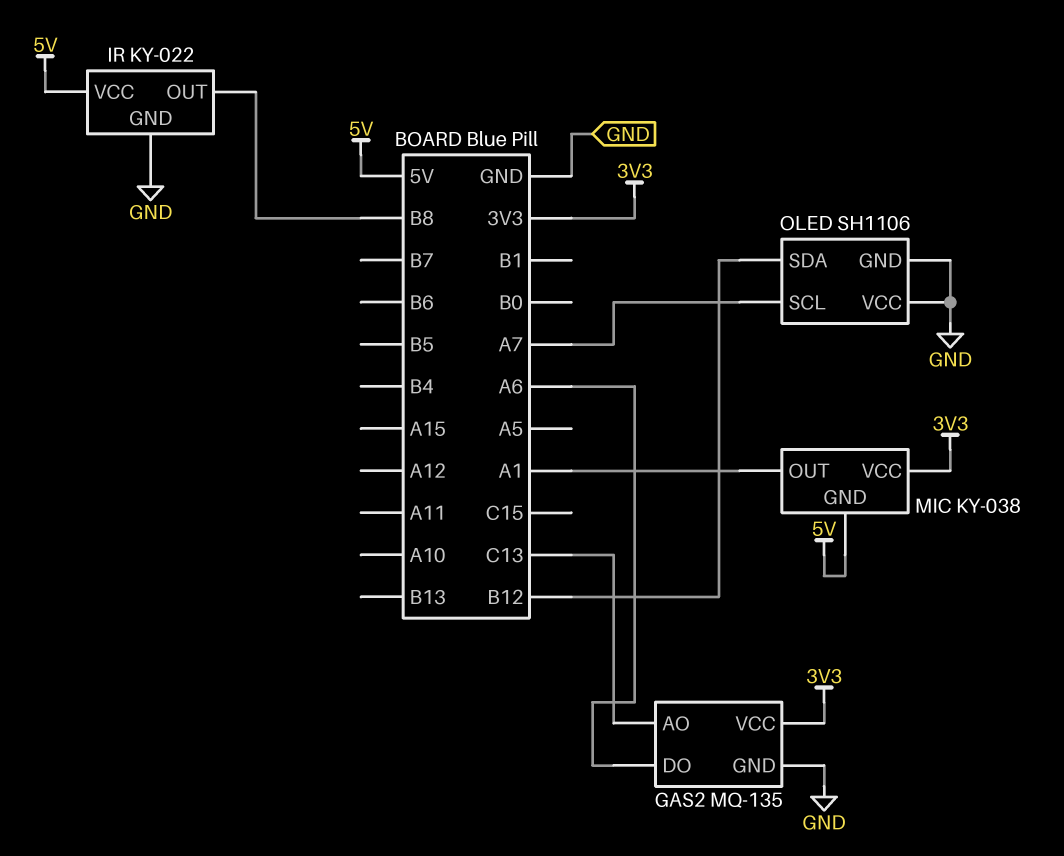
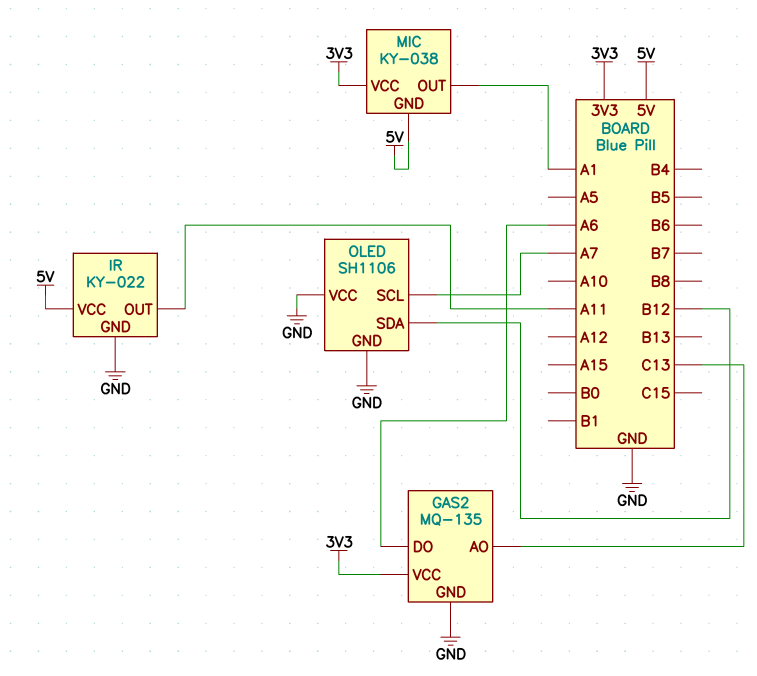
IR pin OUT: B8 -> A11

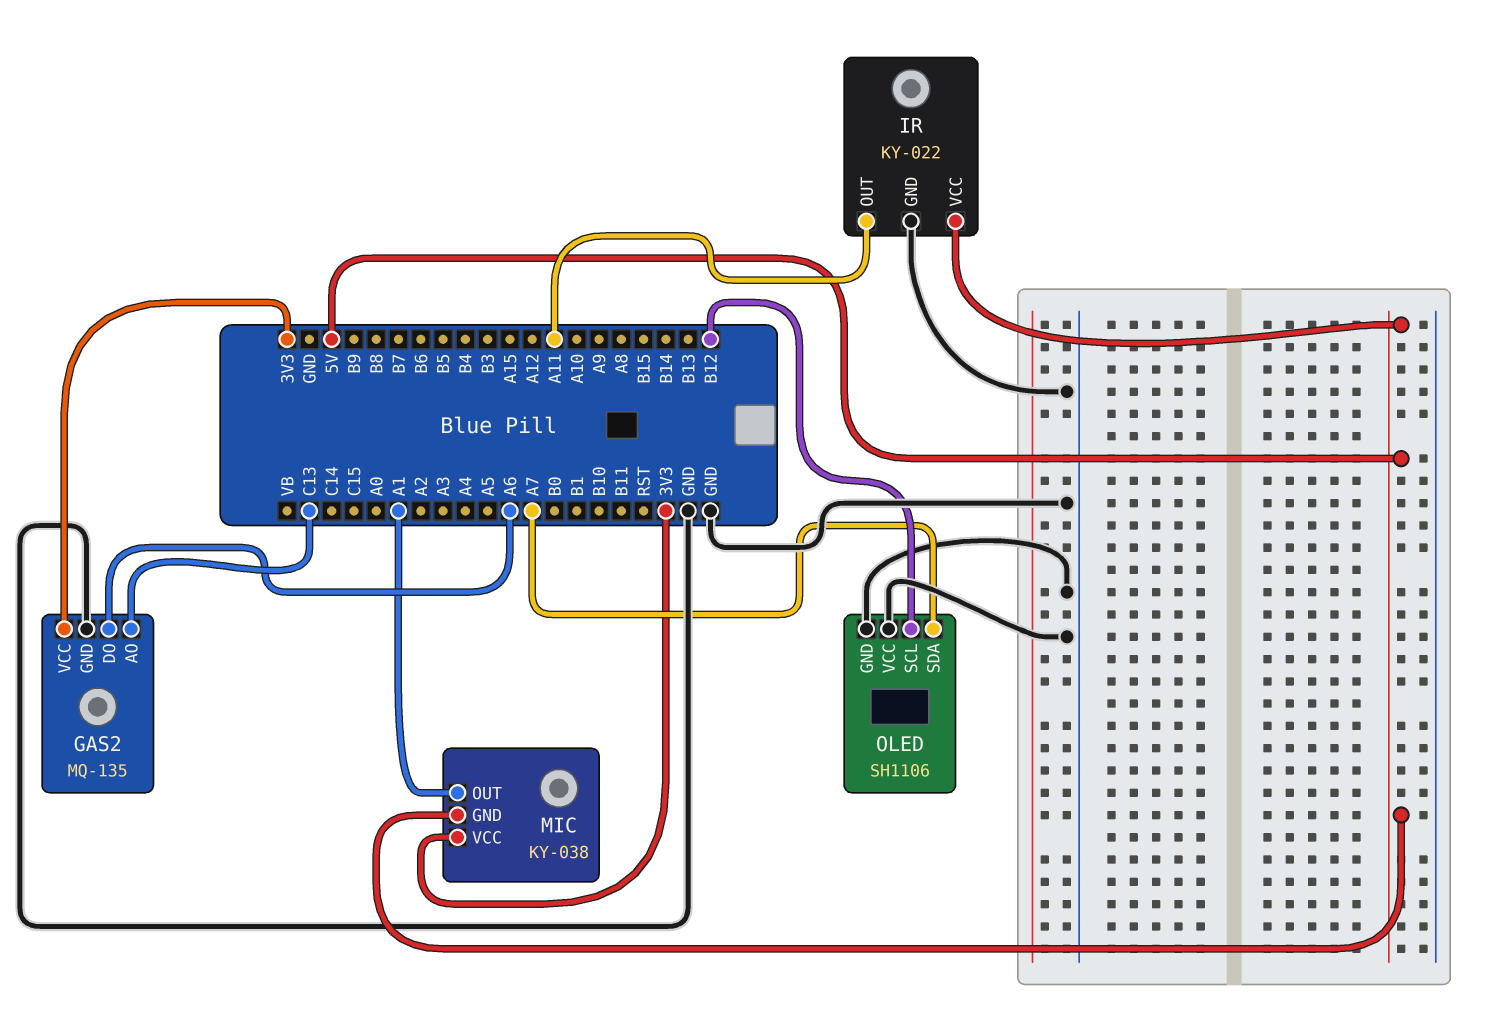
OLED pin SCL: A7 -> B12
OLED pin SDA: B12 -> A7

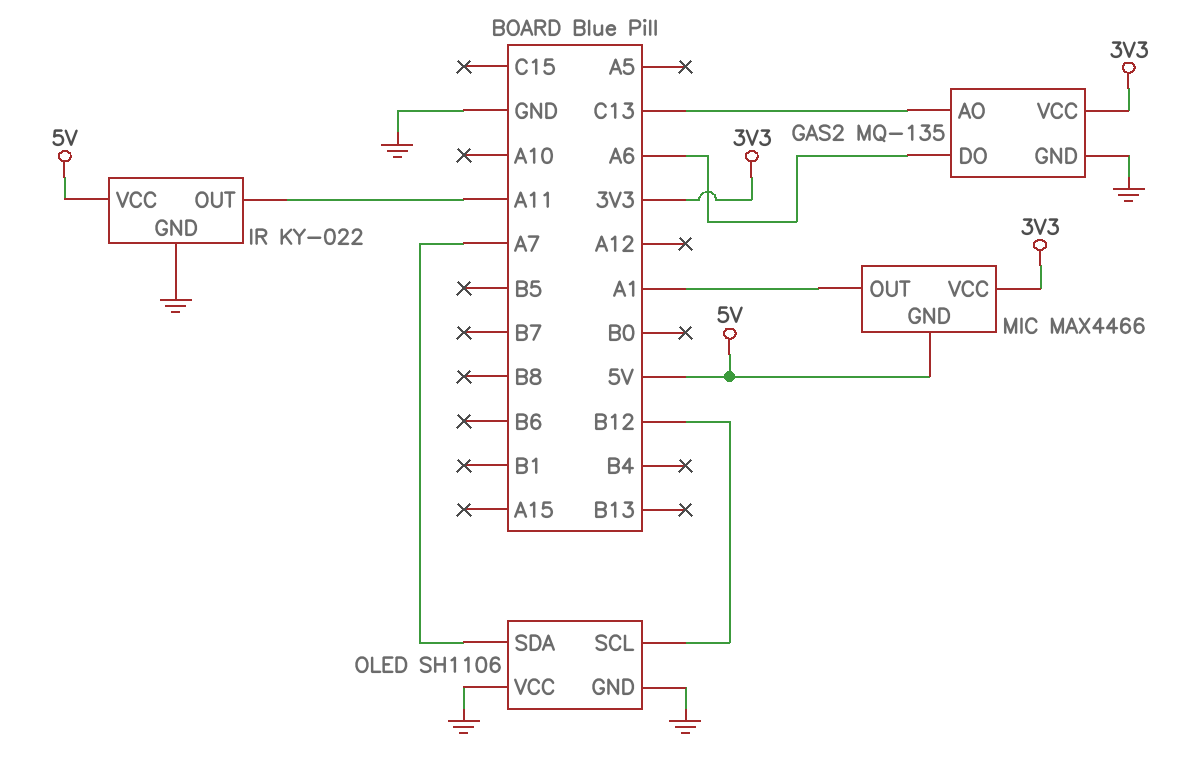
MIC: KY-038 -> MAX4466

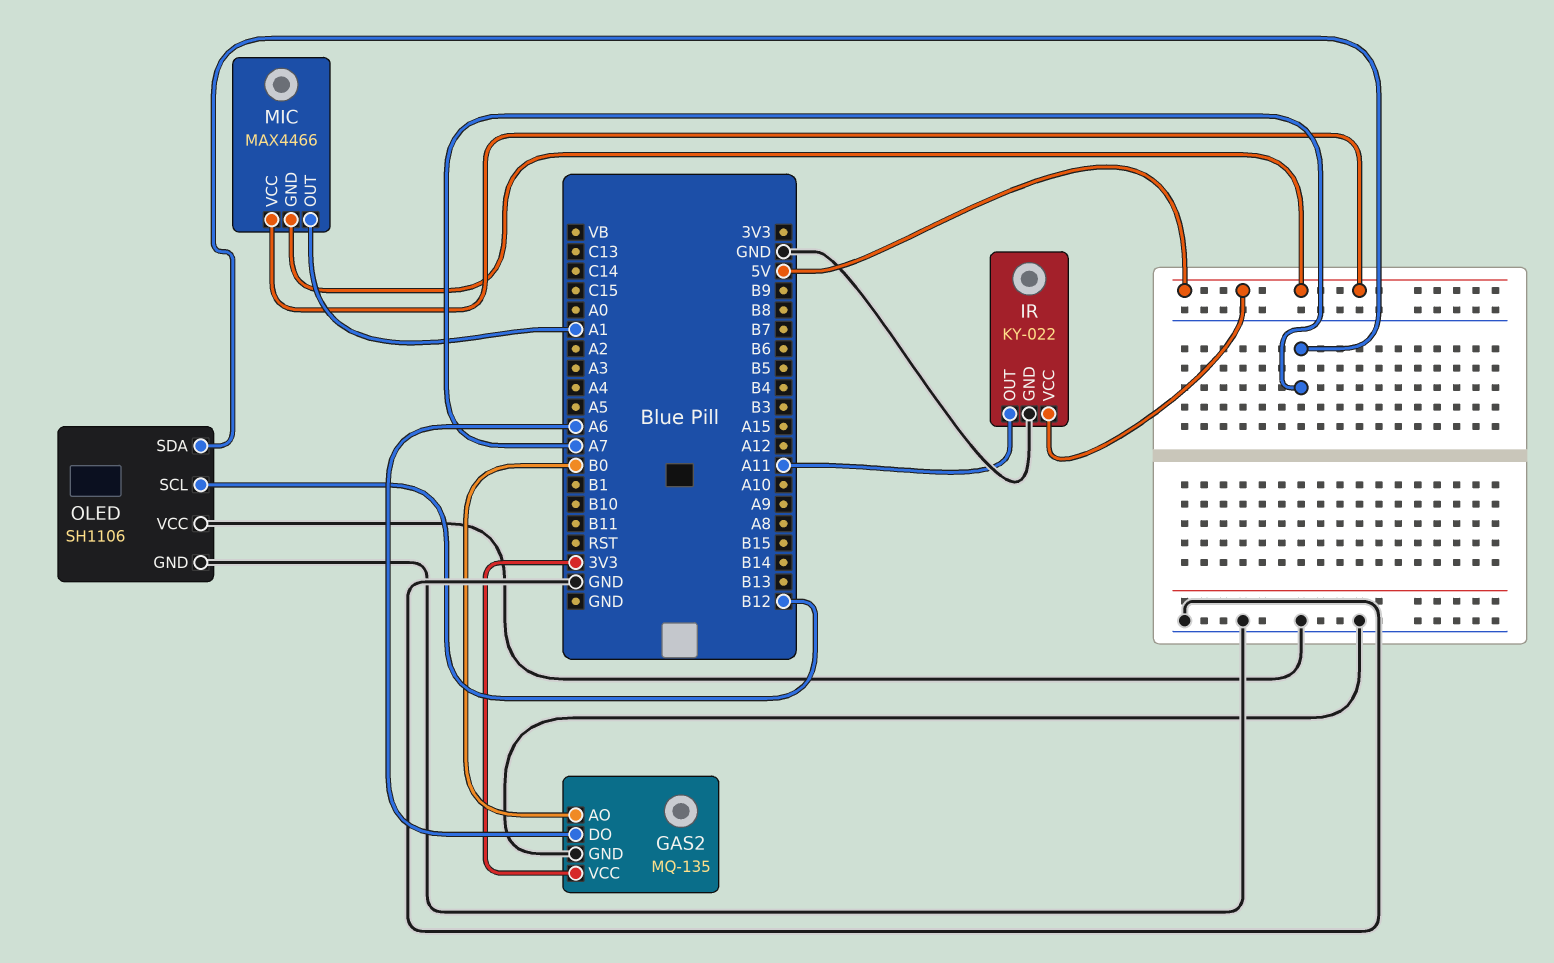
GAS2 pin AO: C13 -> B0
MIC pin VCC: 3V3 -> 5V

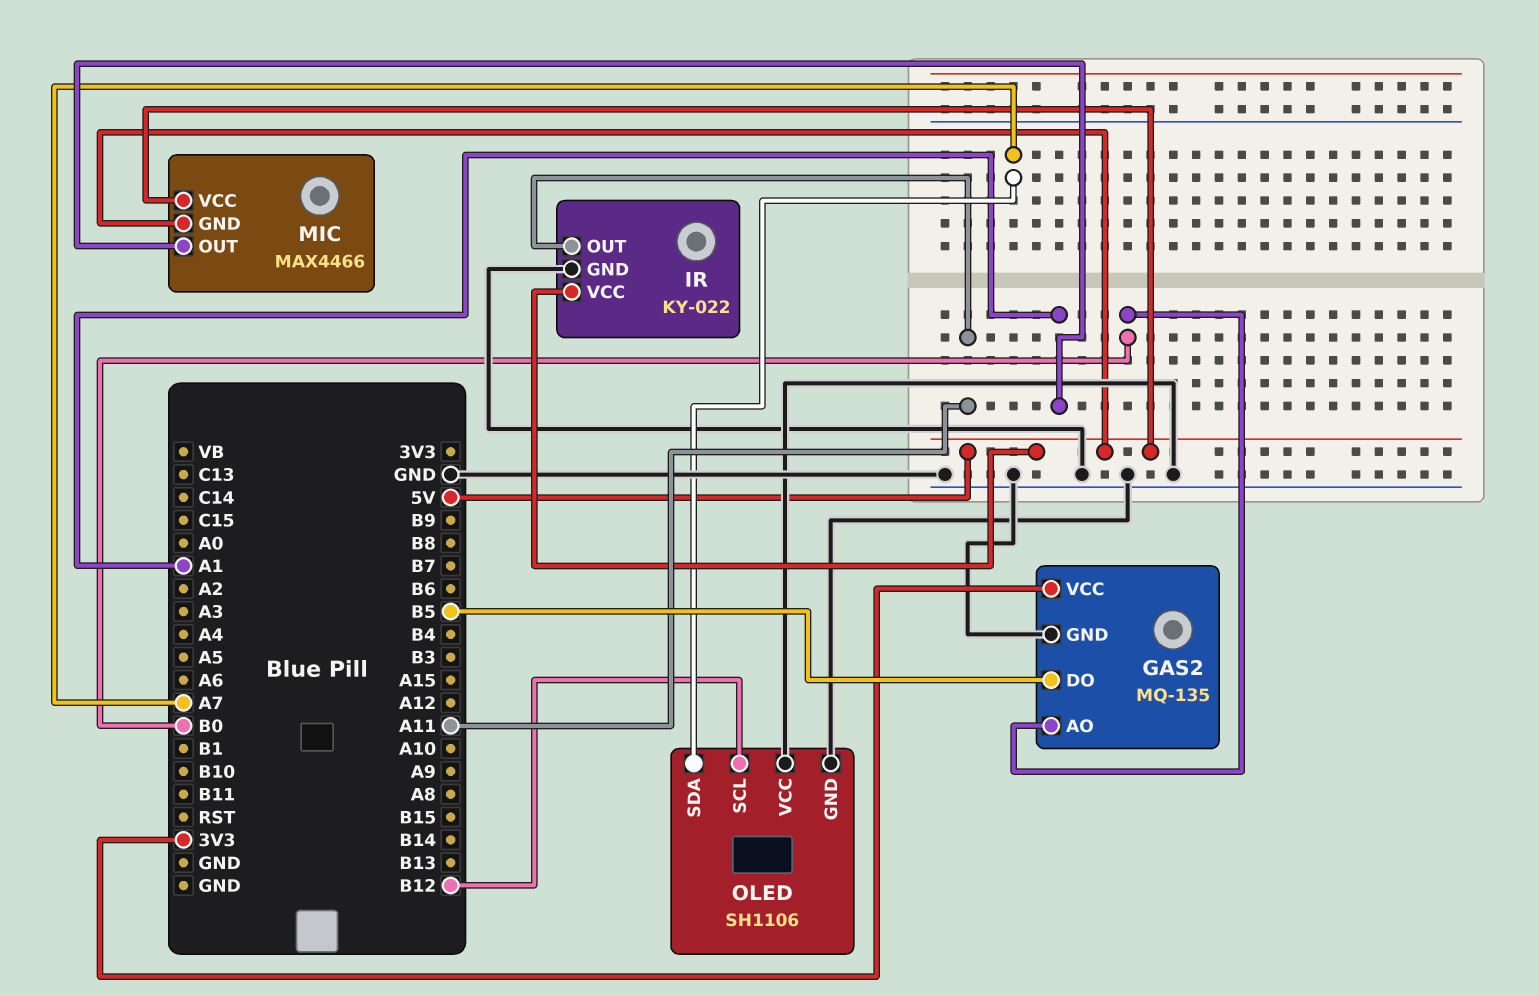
GAS2 pin DO: A6 -> B5

